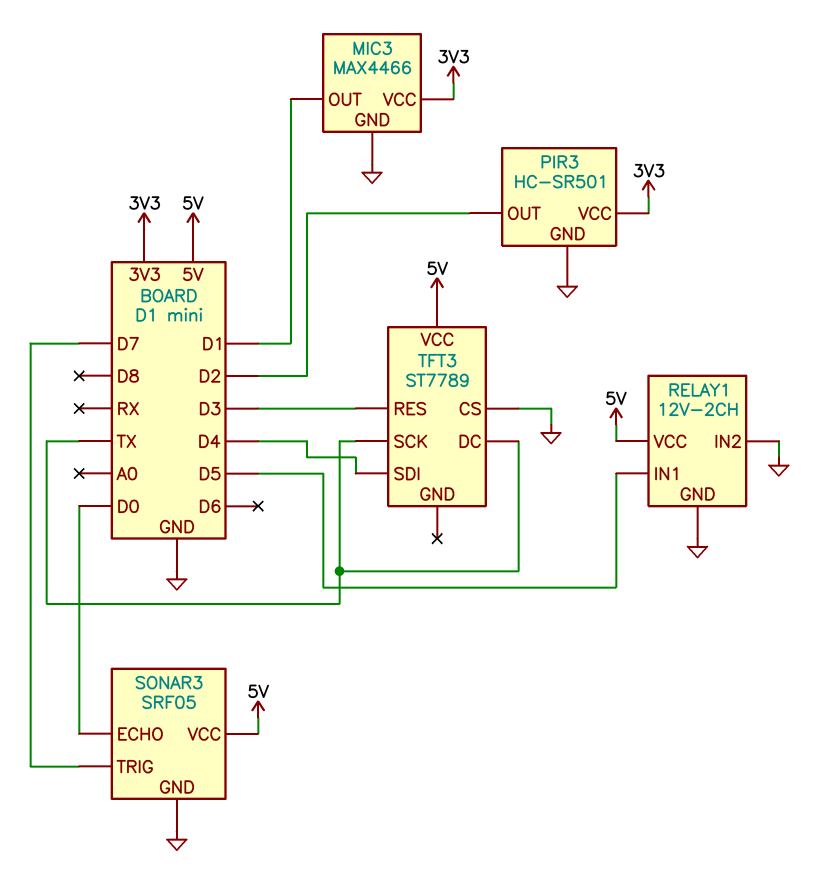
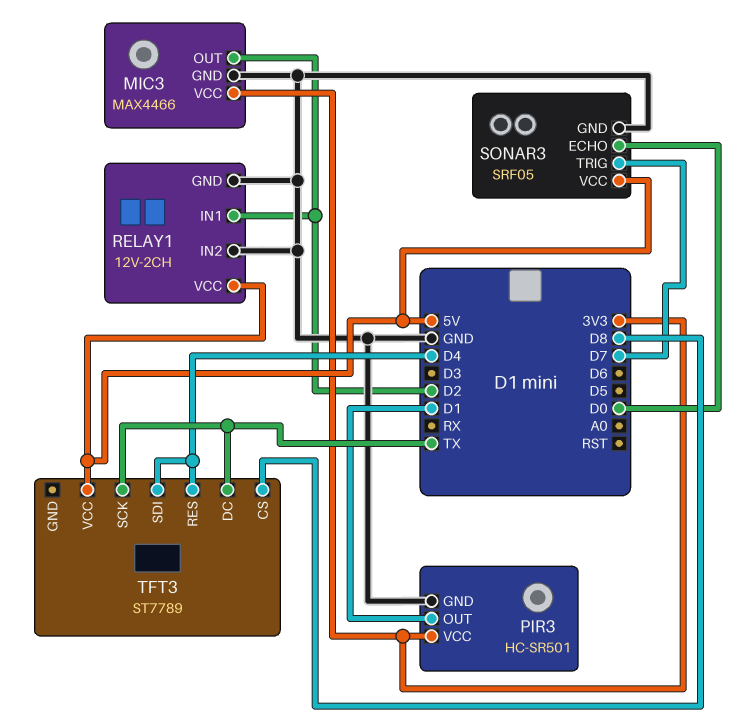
MIC3 pin OUT: D1 -> D2
PIR3 pin OUT: D2 -> D1
RELAY1 pin IN1: D5 -> D2
TFT3 pin CS: GND -> D8
TFT3 pin RES: D3 -> D4

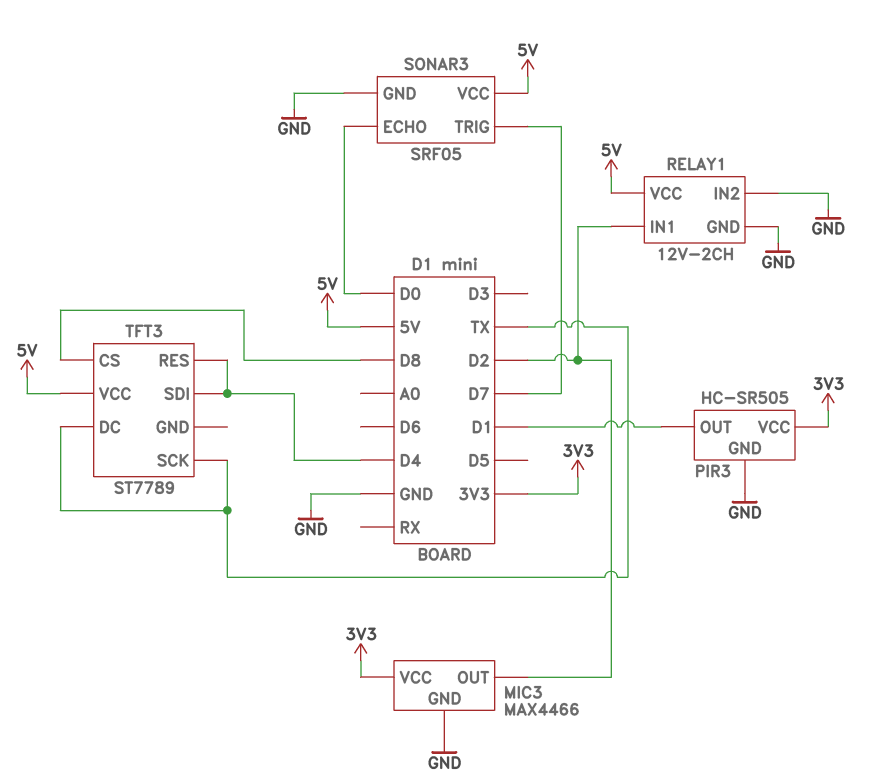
PIR3: HC-SR501 -> HC-SR505

